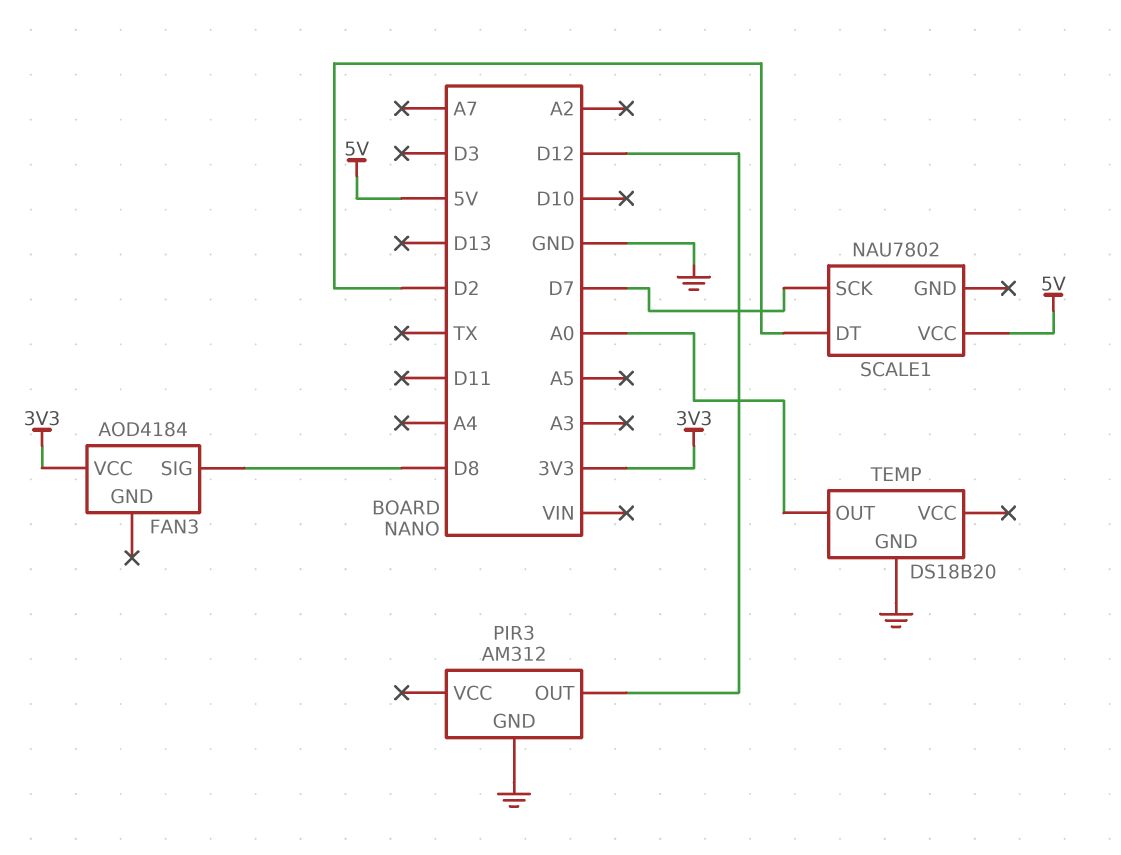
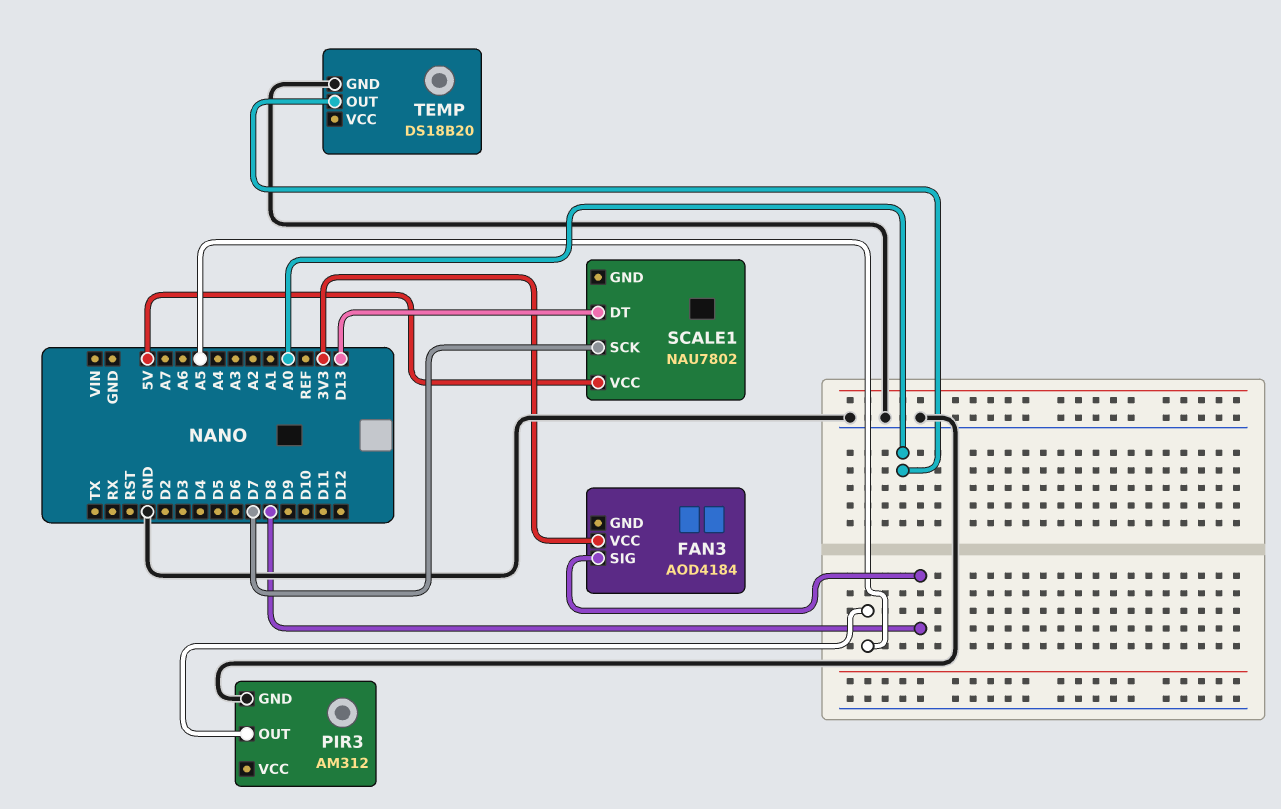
PIR3 pin OUT: D12 -> A5
SCALE1 pin DT: D2 -> D13

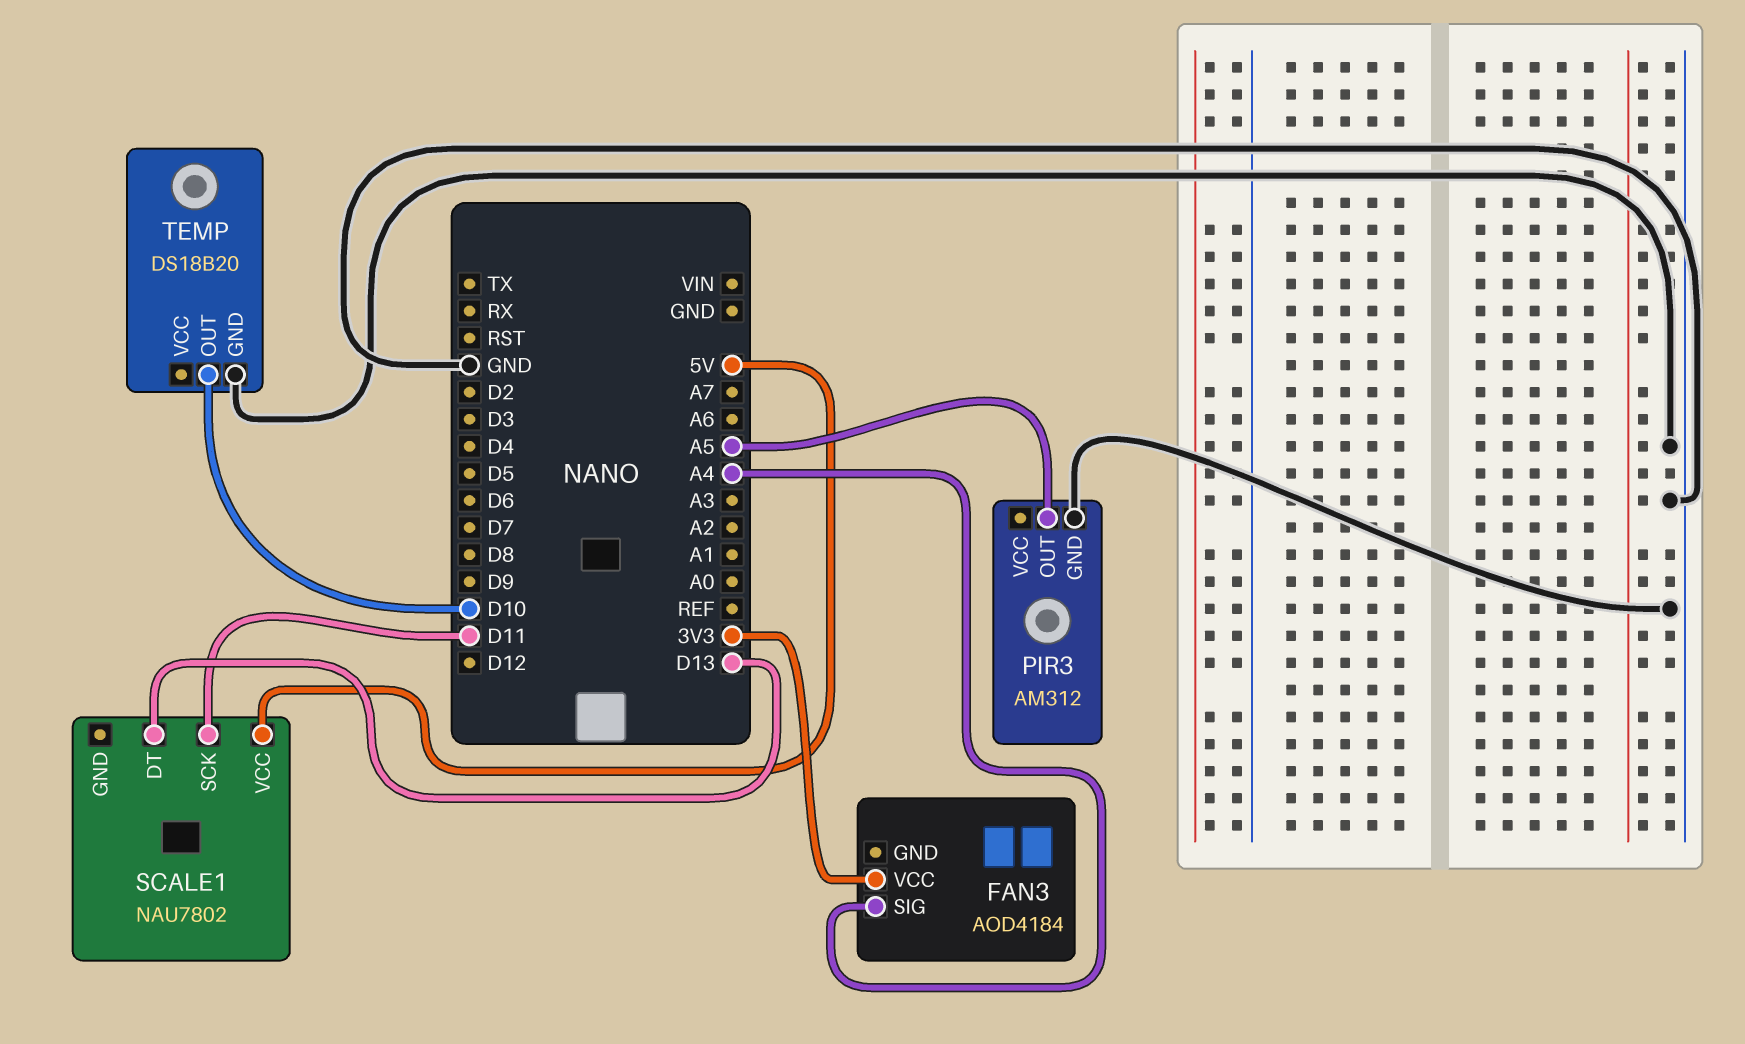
FAN3 pin SIG: D8 -> A4
SCALE1 pin SCK: D7 -> D11
TEMP pin OUT: A0 -> D10

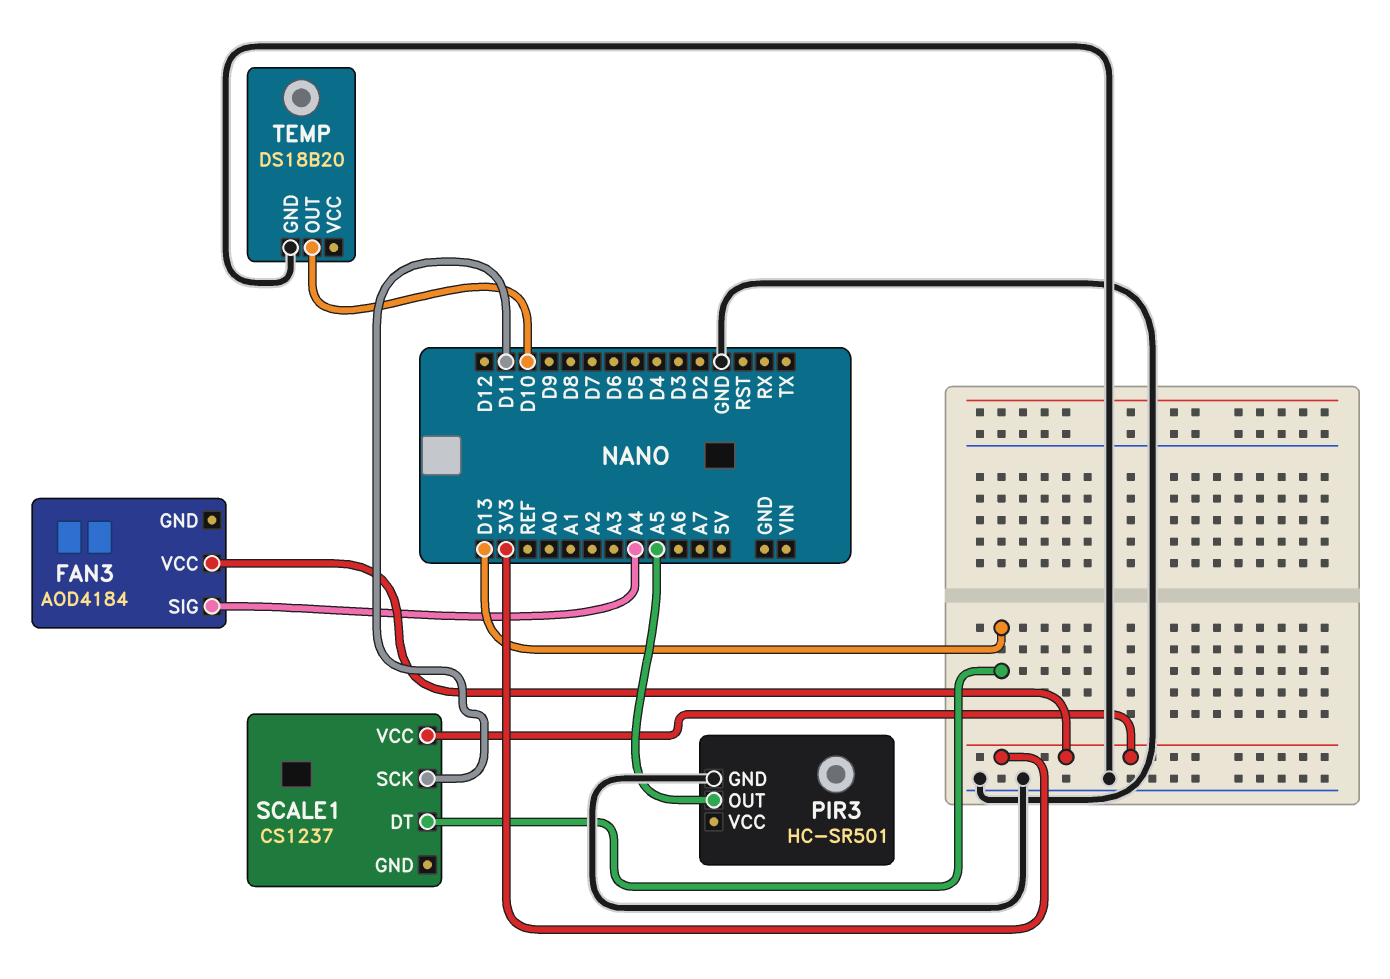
PIR3: AM312 -> HC-SR501
SCALE1: NAU7802 -> CS1237
SCALE1 pin VCC: 5V -> 3V3

